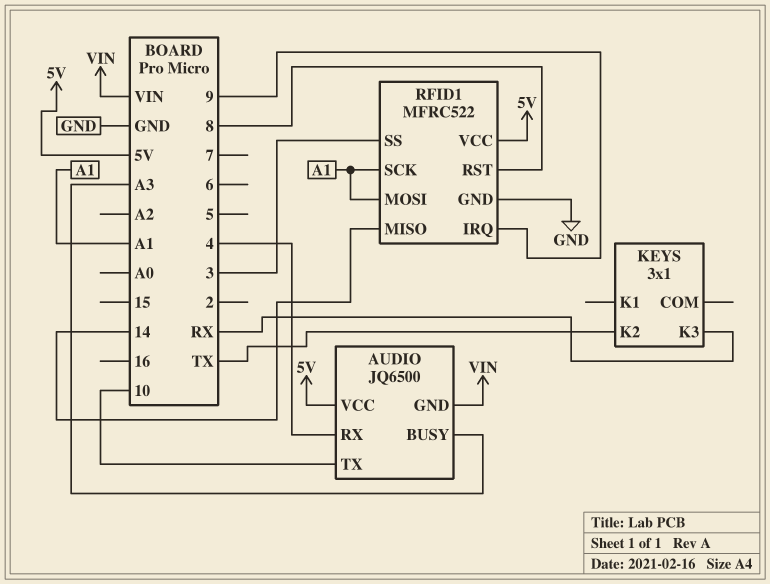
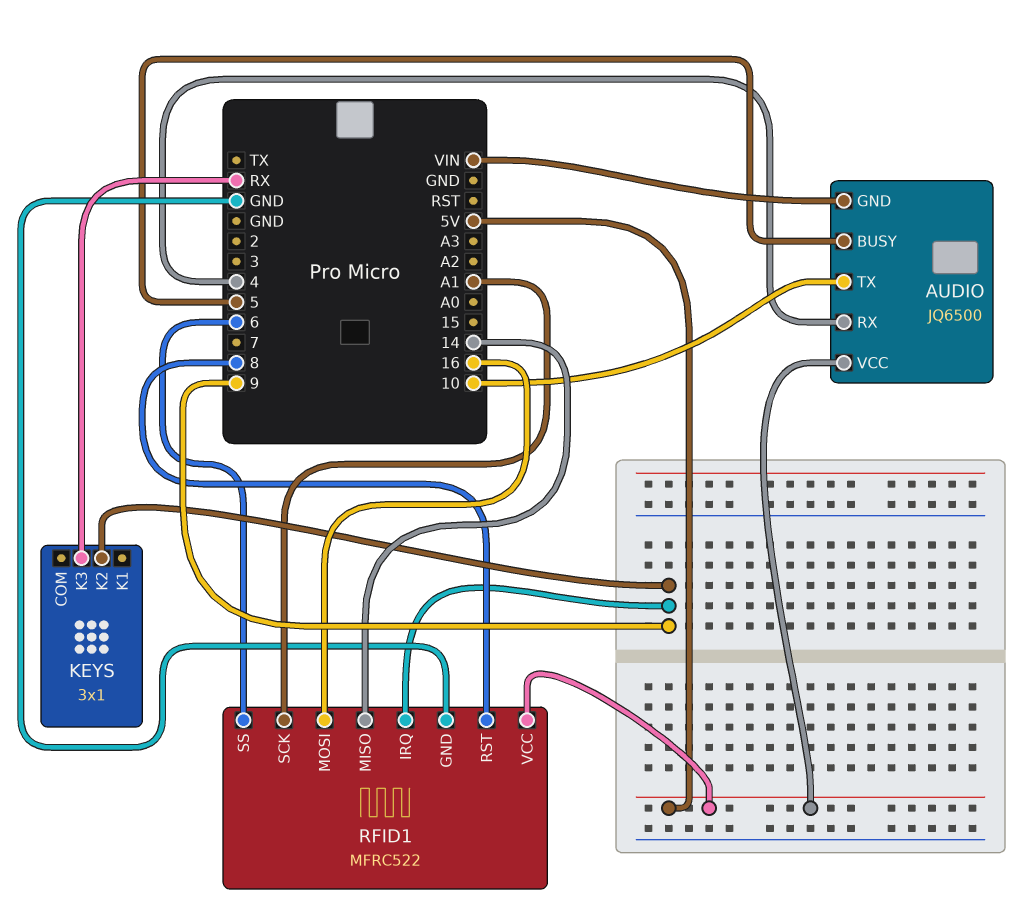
AUDIO pin BUSY: A3 -> 5
KEYS pin K2: TX -> 9
RFID1 pin MOSI: A1 -> 16
RFID1 pin SS: 3 -> 6

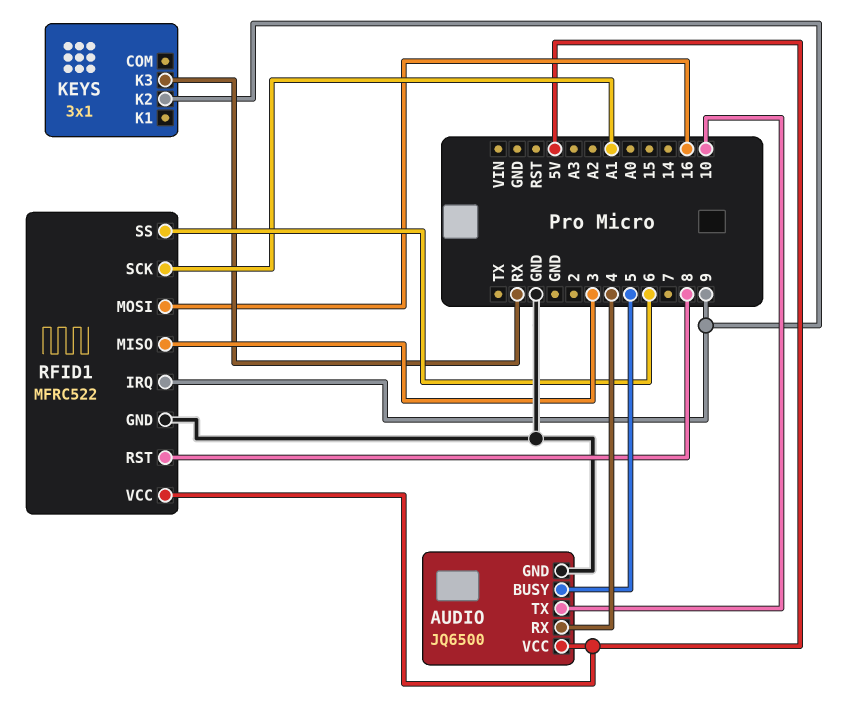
AUDIO pin GND: VIN -> GND
RFID1 pin MISO: 14 -> 3

